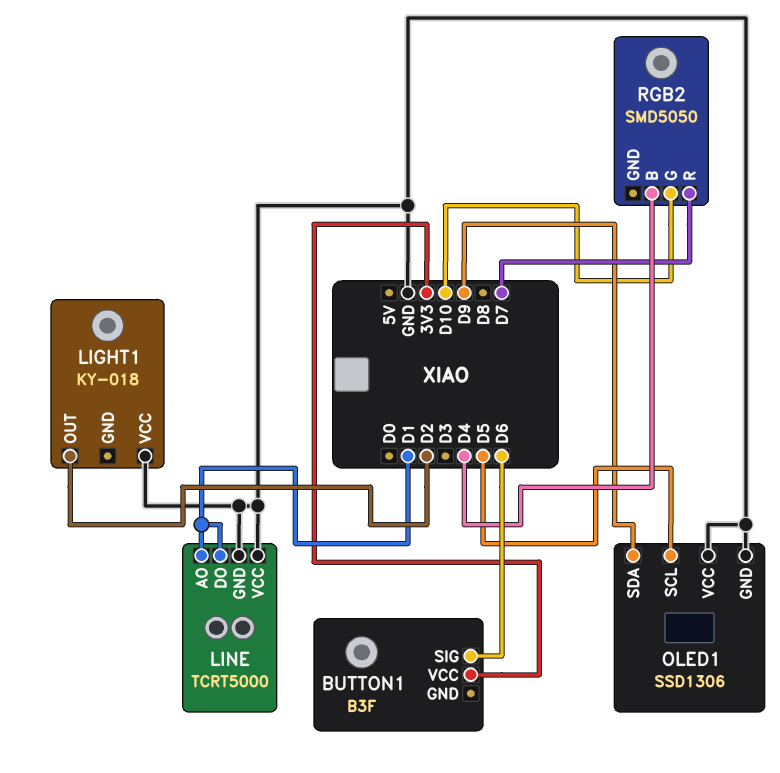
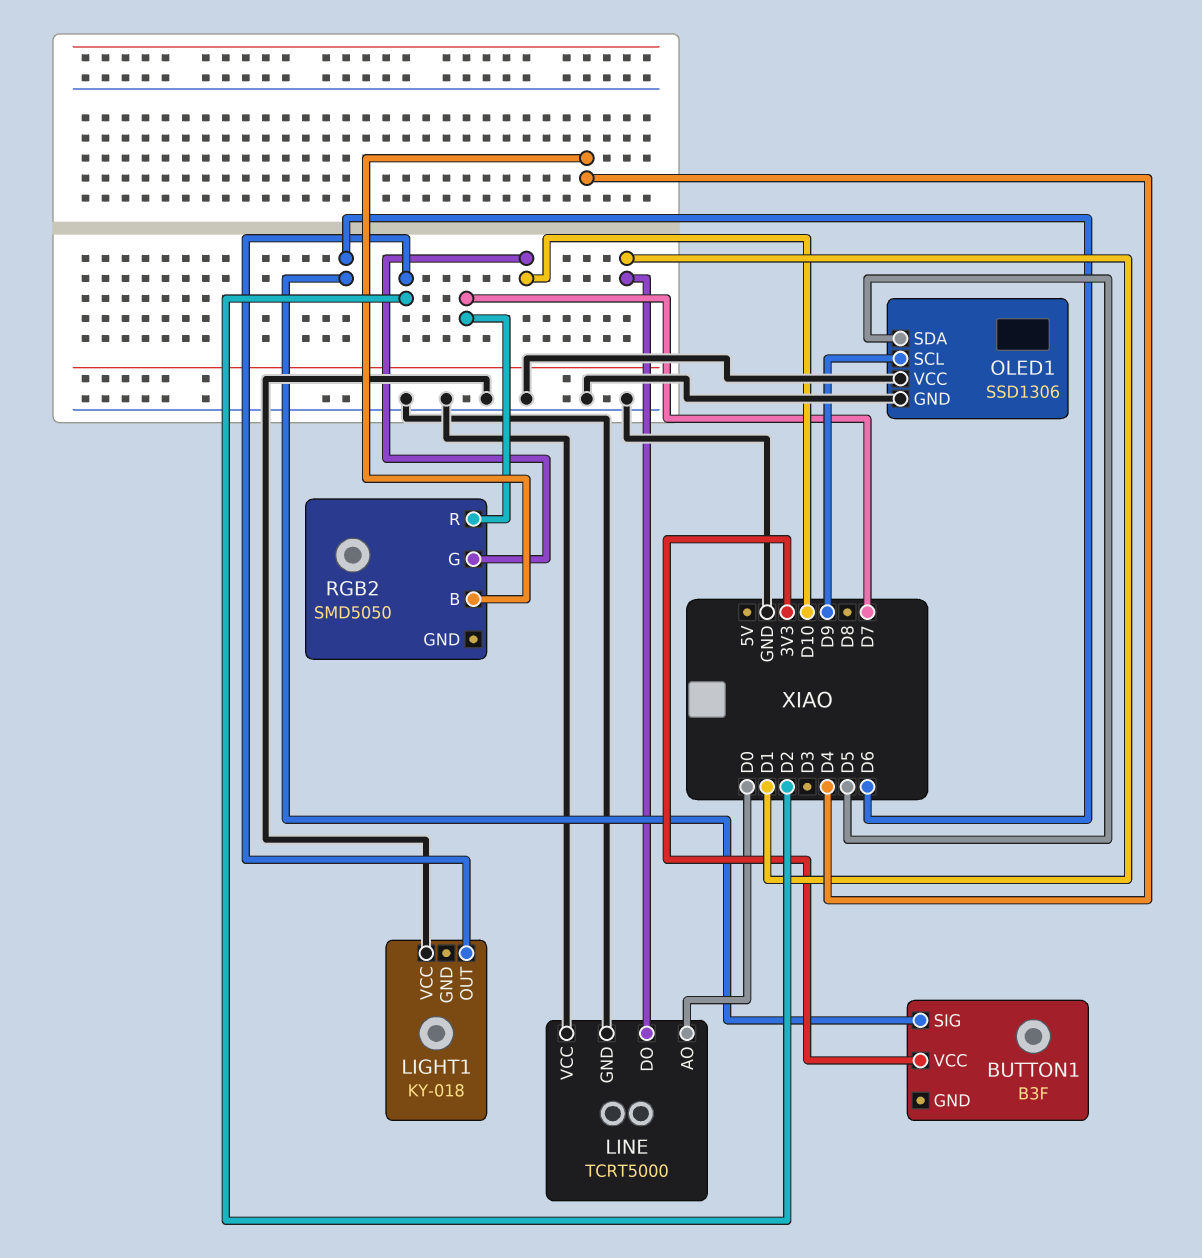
LINE pin AO: D1 -> D0
OLED1 pin SCL: D5 -> D9
OLED1 pin SDA: D9 -> D5

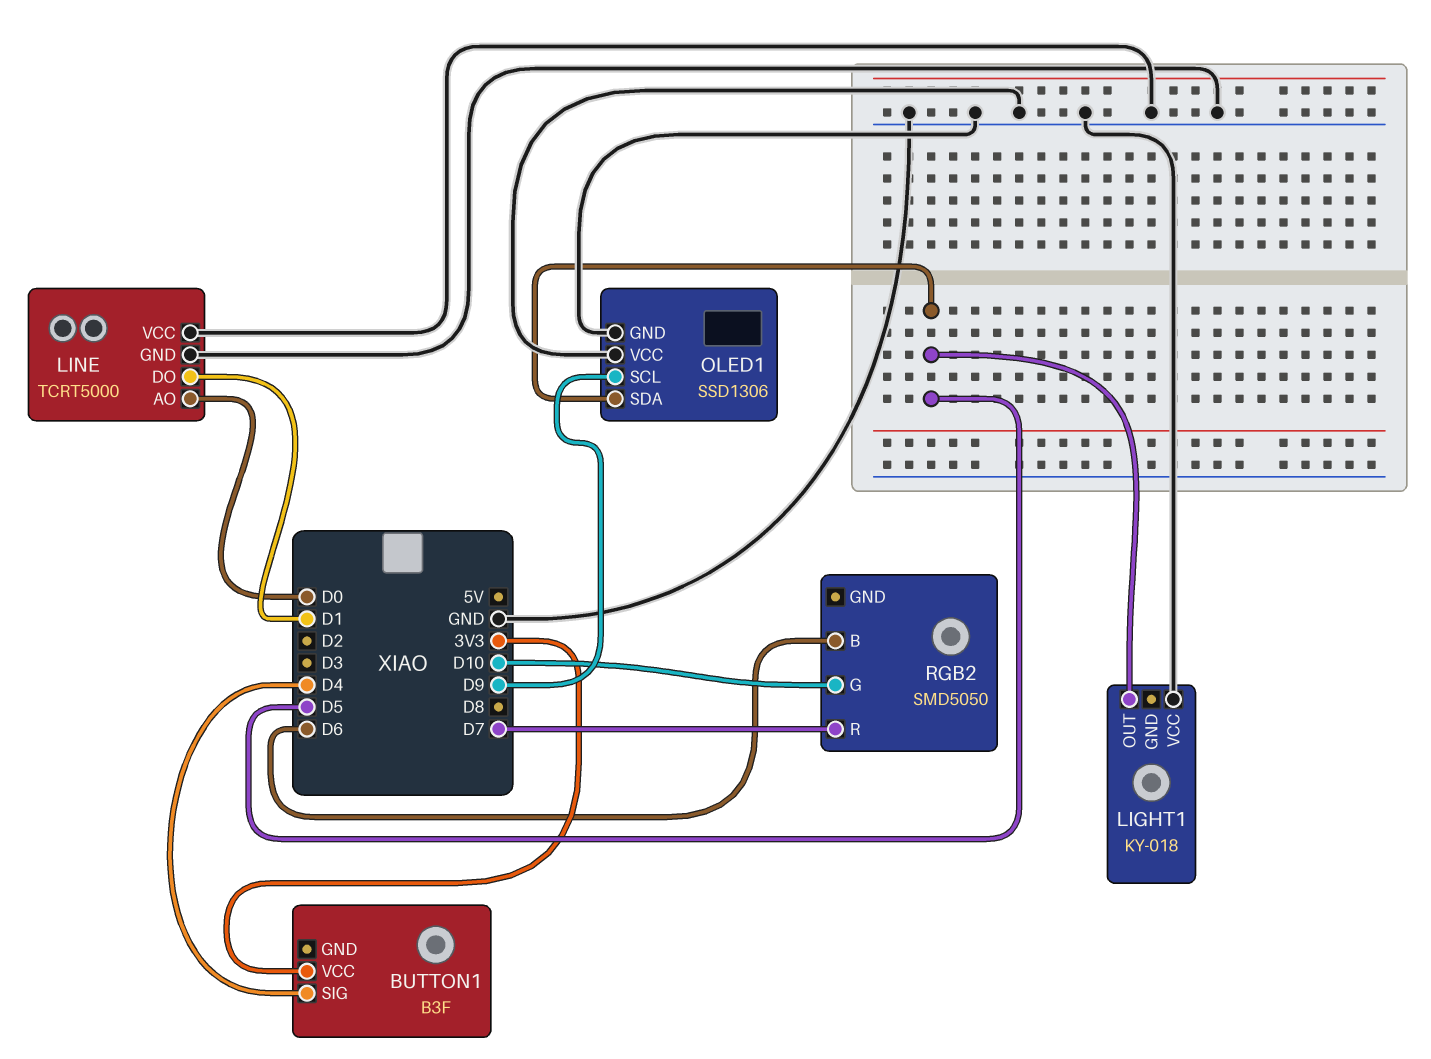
BUTTON1 pin SIG: D6 -> D4
LIGHT1 pin OUT: D2 -> D5
RGB2 pin B: D4 -> D6

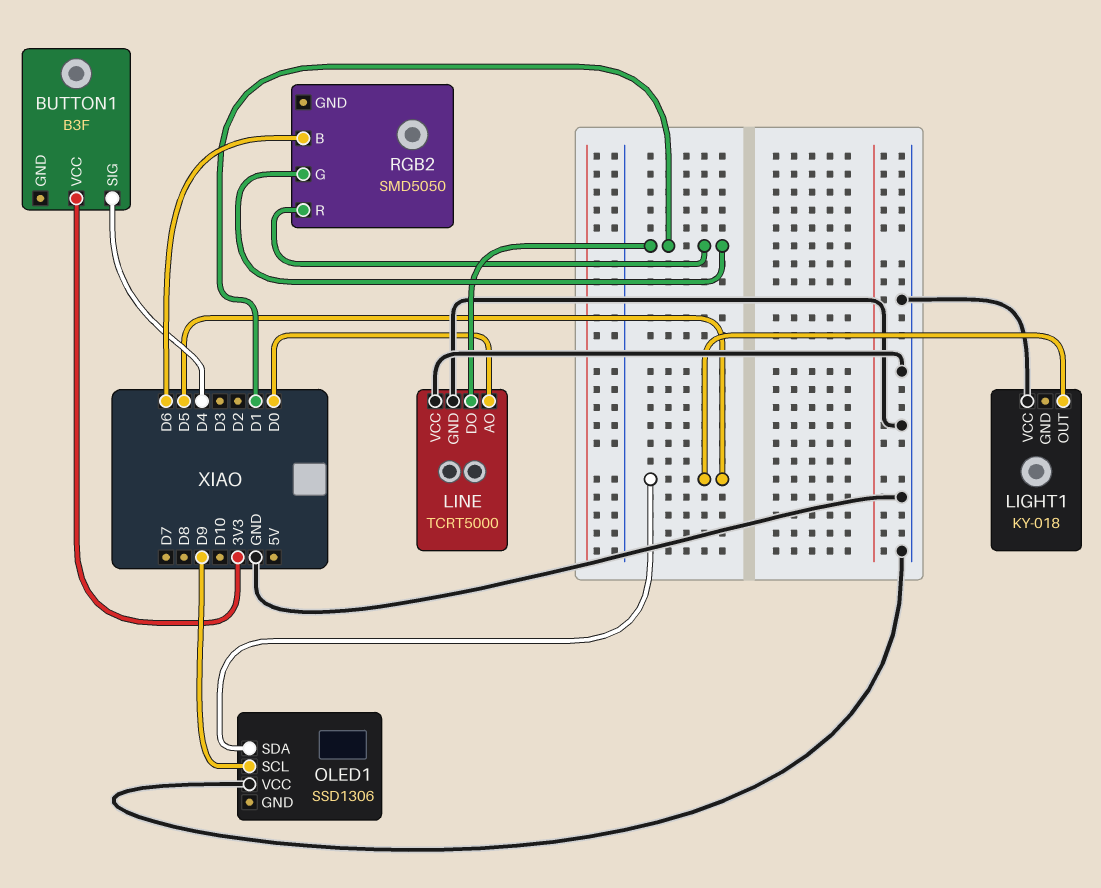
OLED1 pin GND: GND -> none
RGB2 pin G: D10 -> D1
RGB2 pin R: D7 -> D1

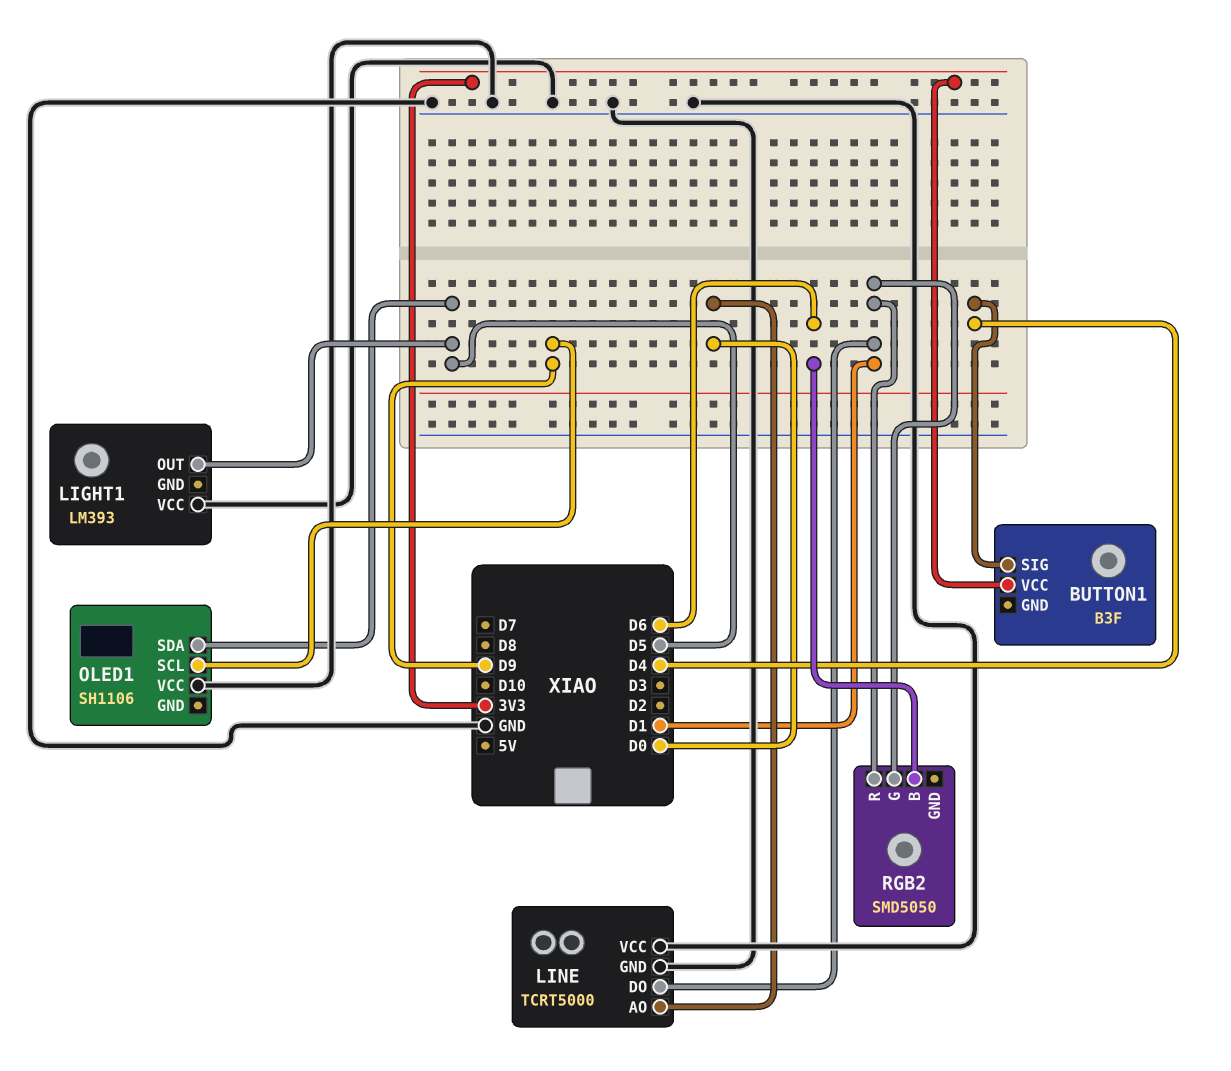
LIGHT1: KY-018 -> LM393
OLED1: SSD1306 -> SH1106

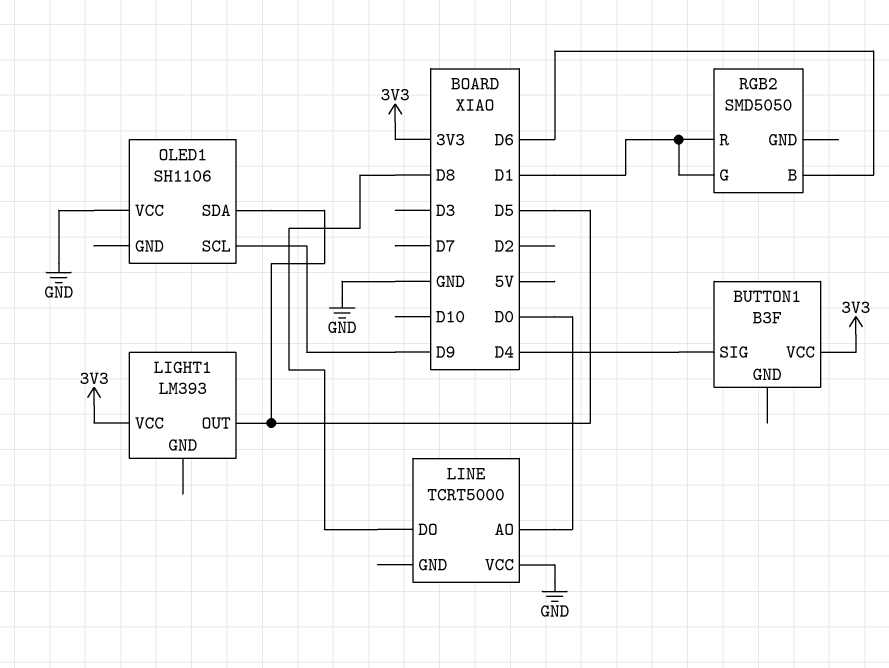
LIGHT1 pin VCC: GND -> 3V3
LINE pin DO: D1 -> D8
LINE pin GND: GND -> none

